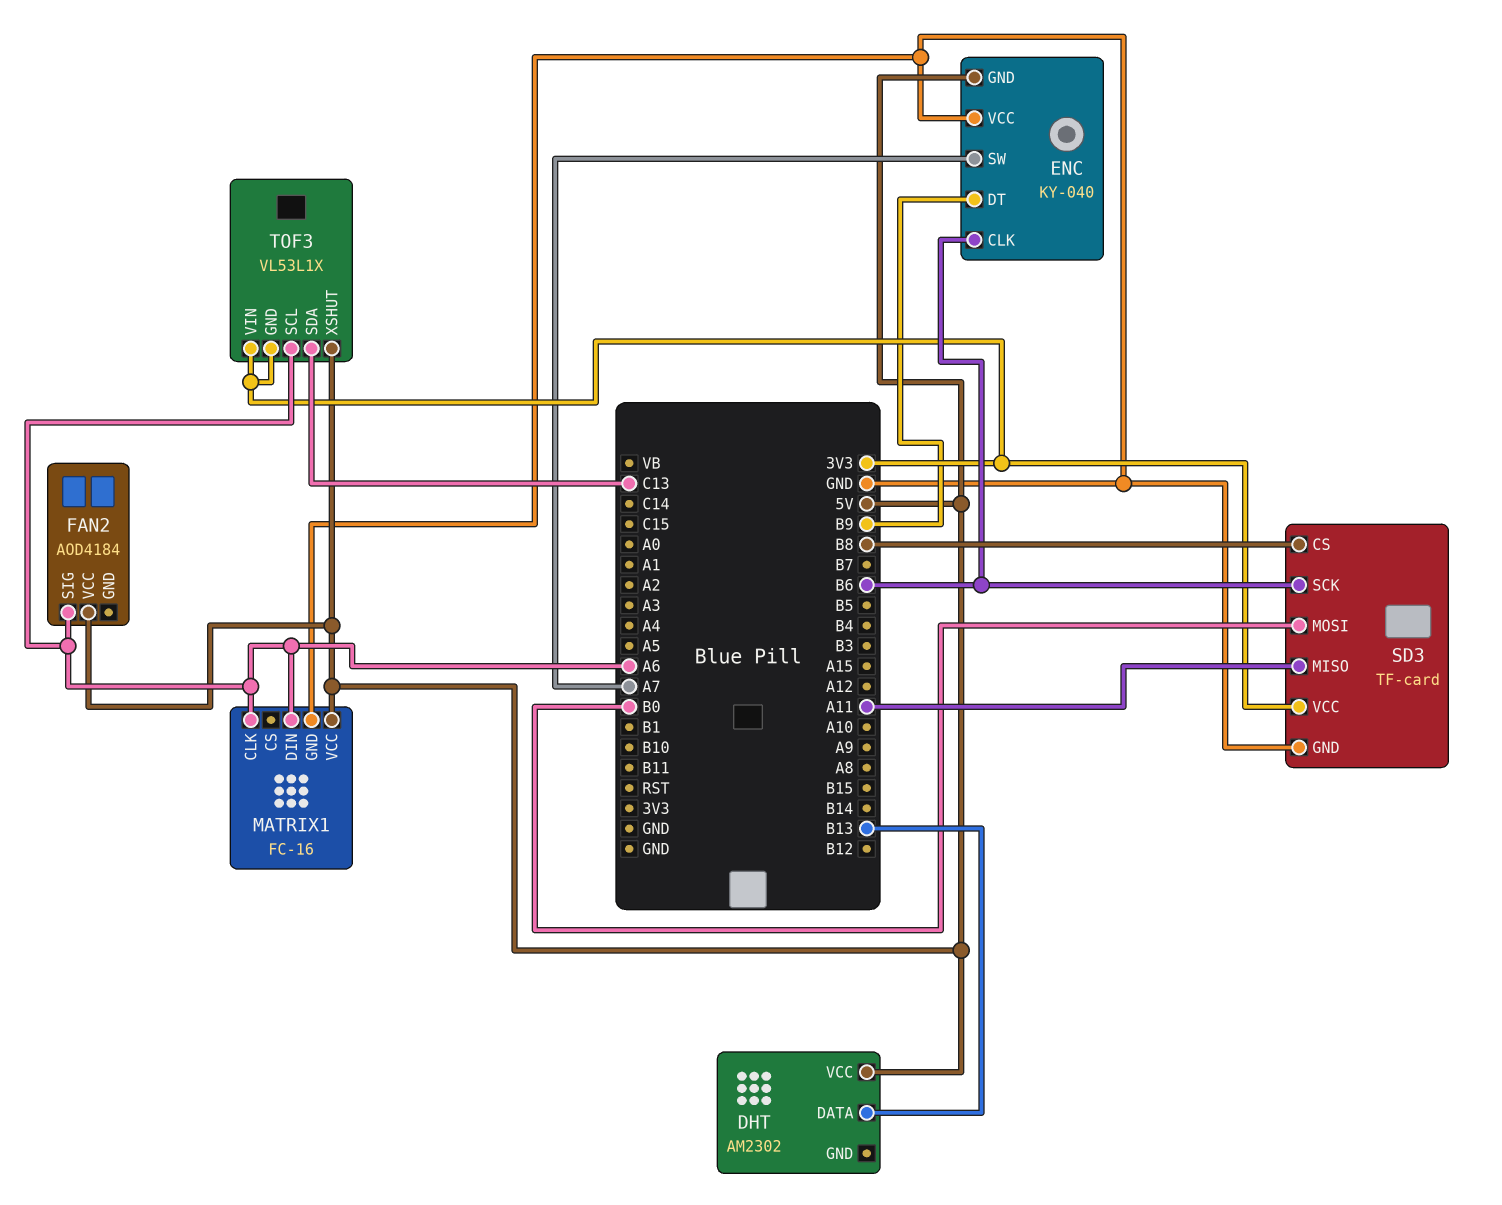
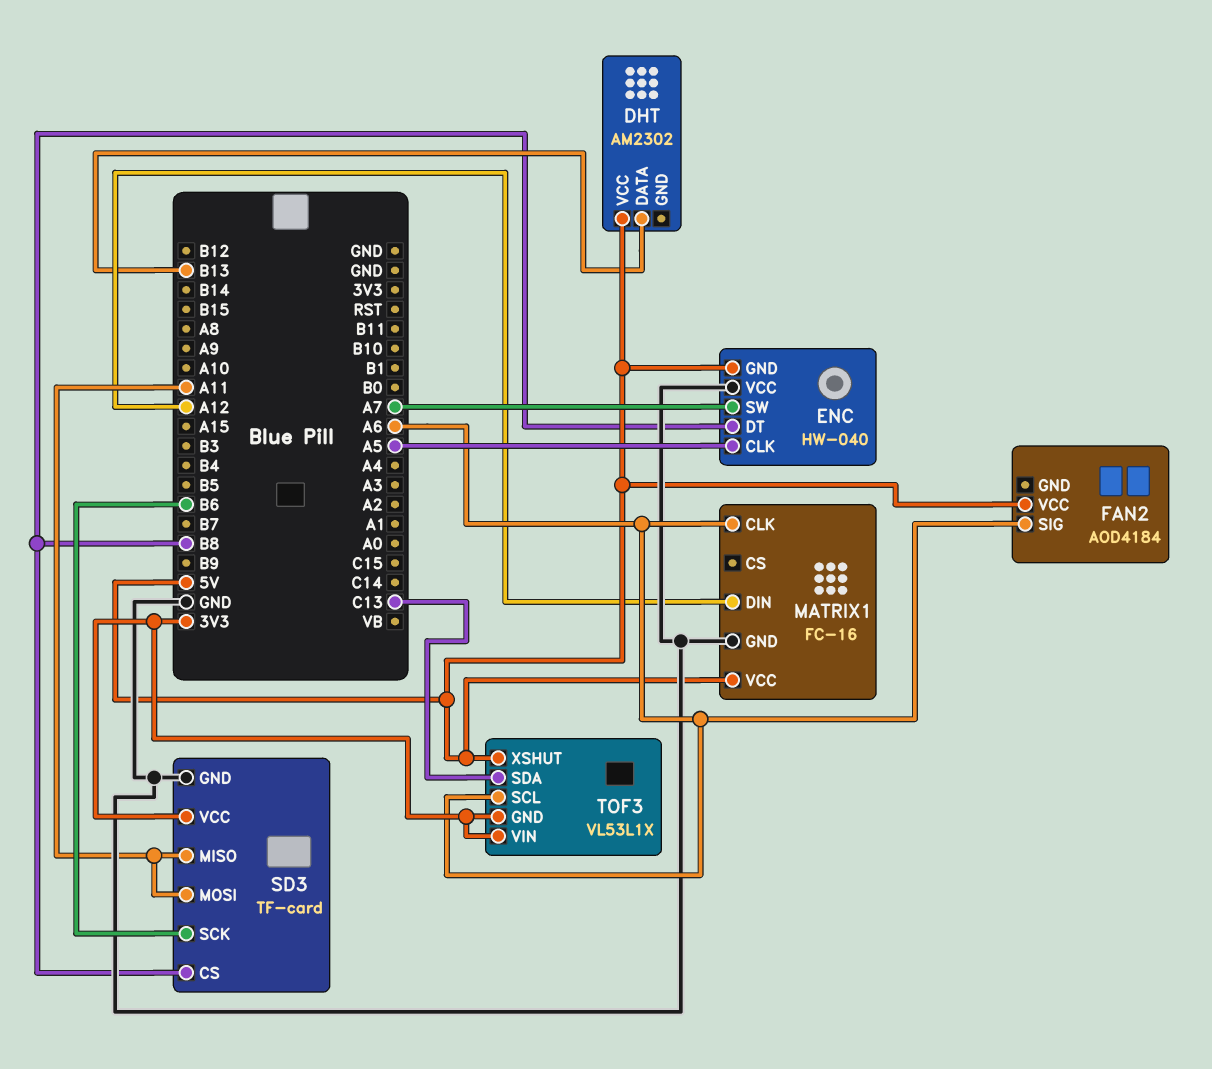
ENC: KY-040 -> HW-040
ENC pin CLK: B6 -> A5
ENC pin DT: B9 -> B8
MATRIX1 pin DIN: A6 -> A12
SD3 pin MOSI: B0 -> A11

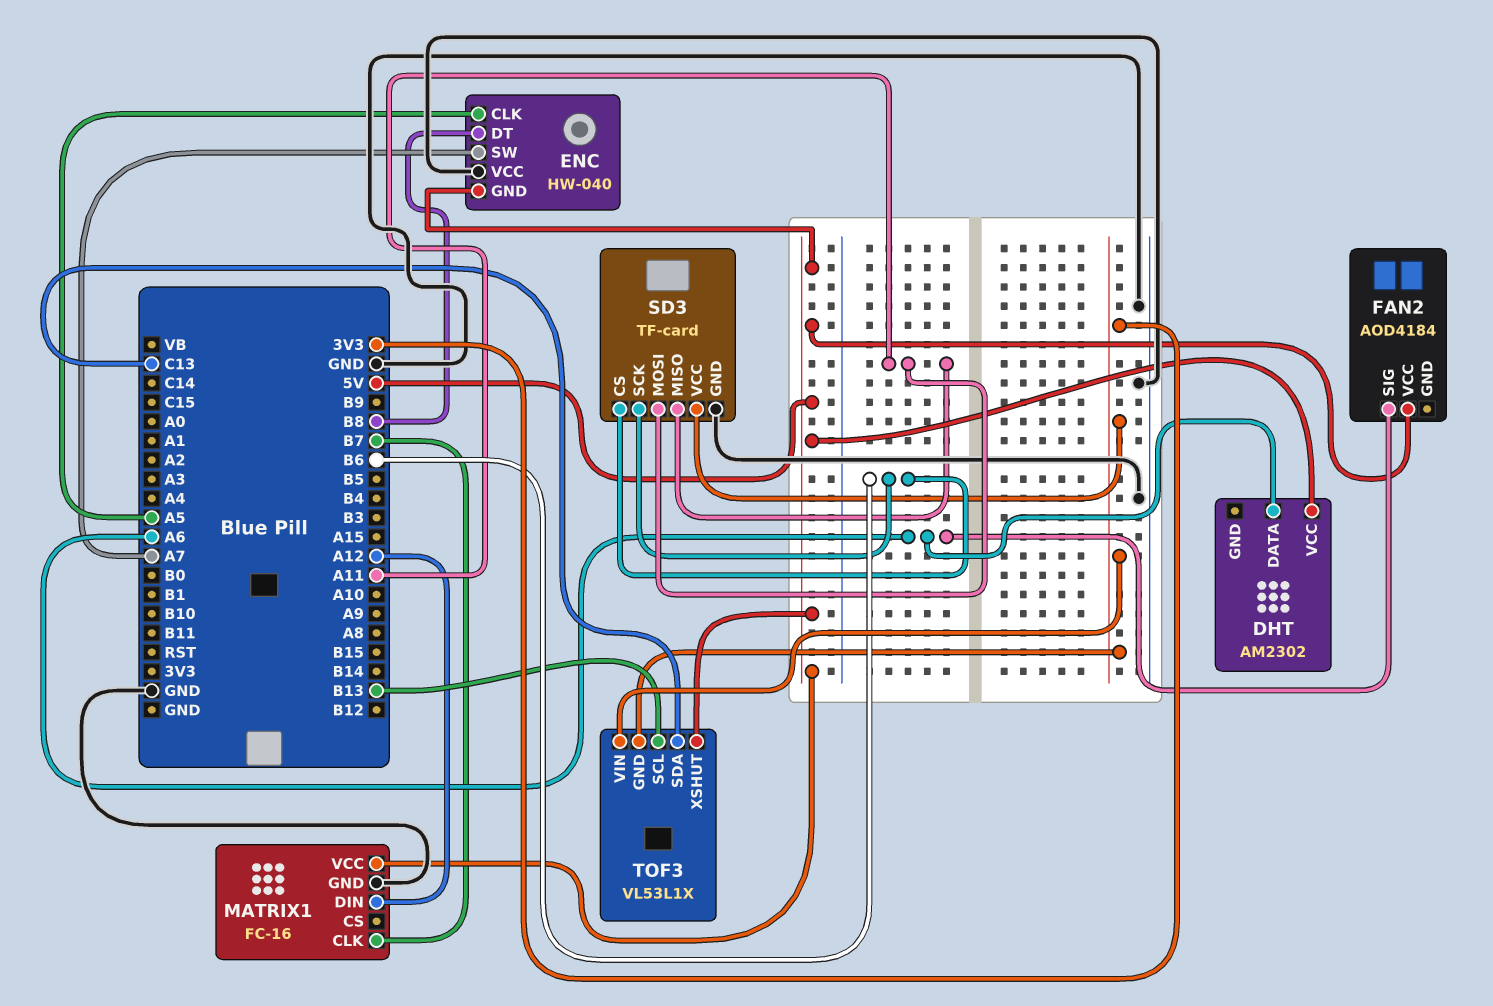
DHT pin DATA: B13 -> A6
MATRIX1 pin CLK: A6 -> B7
SD3 pin CS: B8 -> B6
TOF3 pin SCL: A6 -> B13

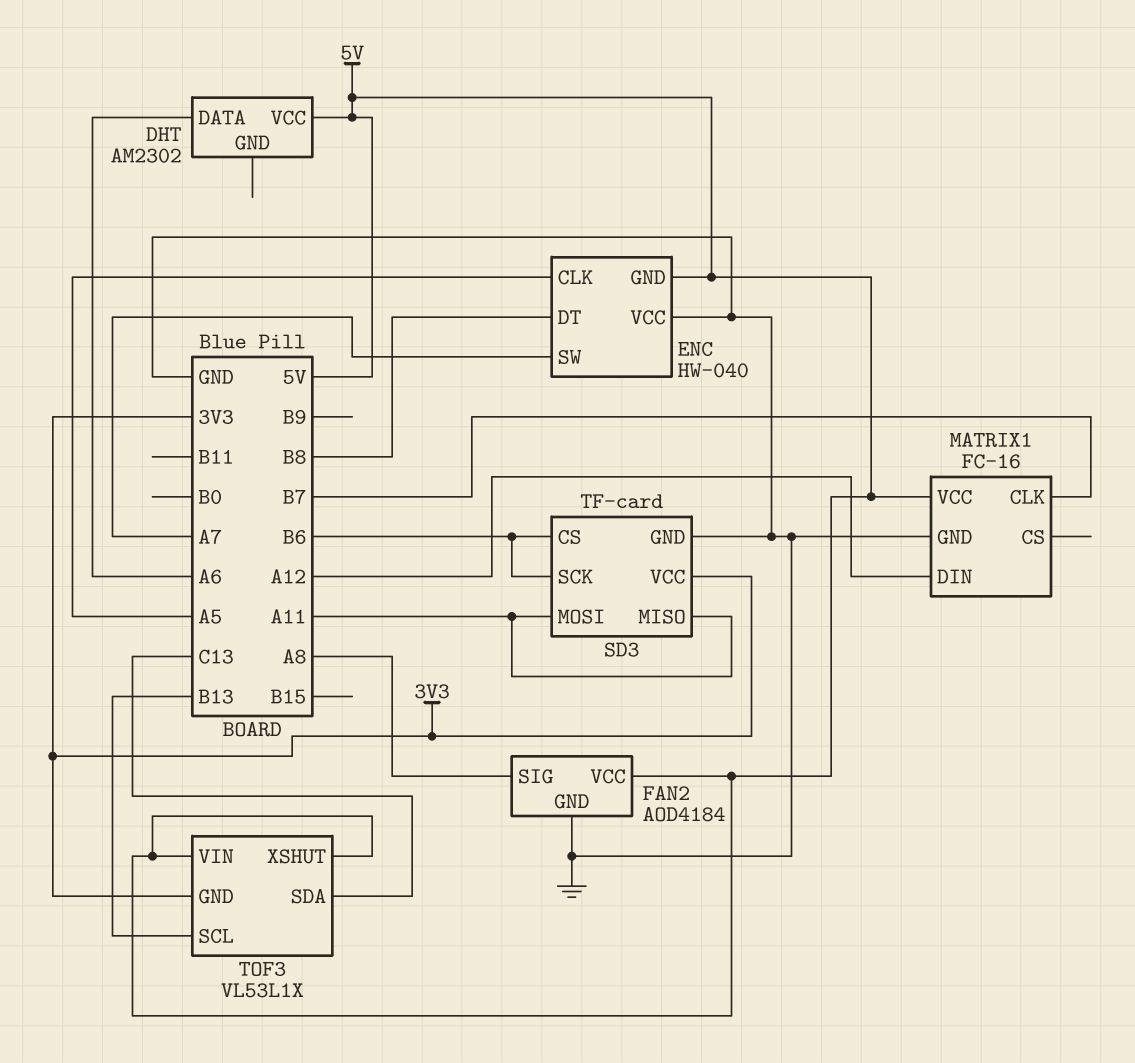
FAN2 pin GND: none -> GND
FAN2 pin SIG: A6 -> A8
TOF3 pin VIN: 3V3 -> 5V

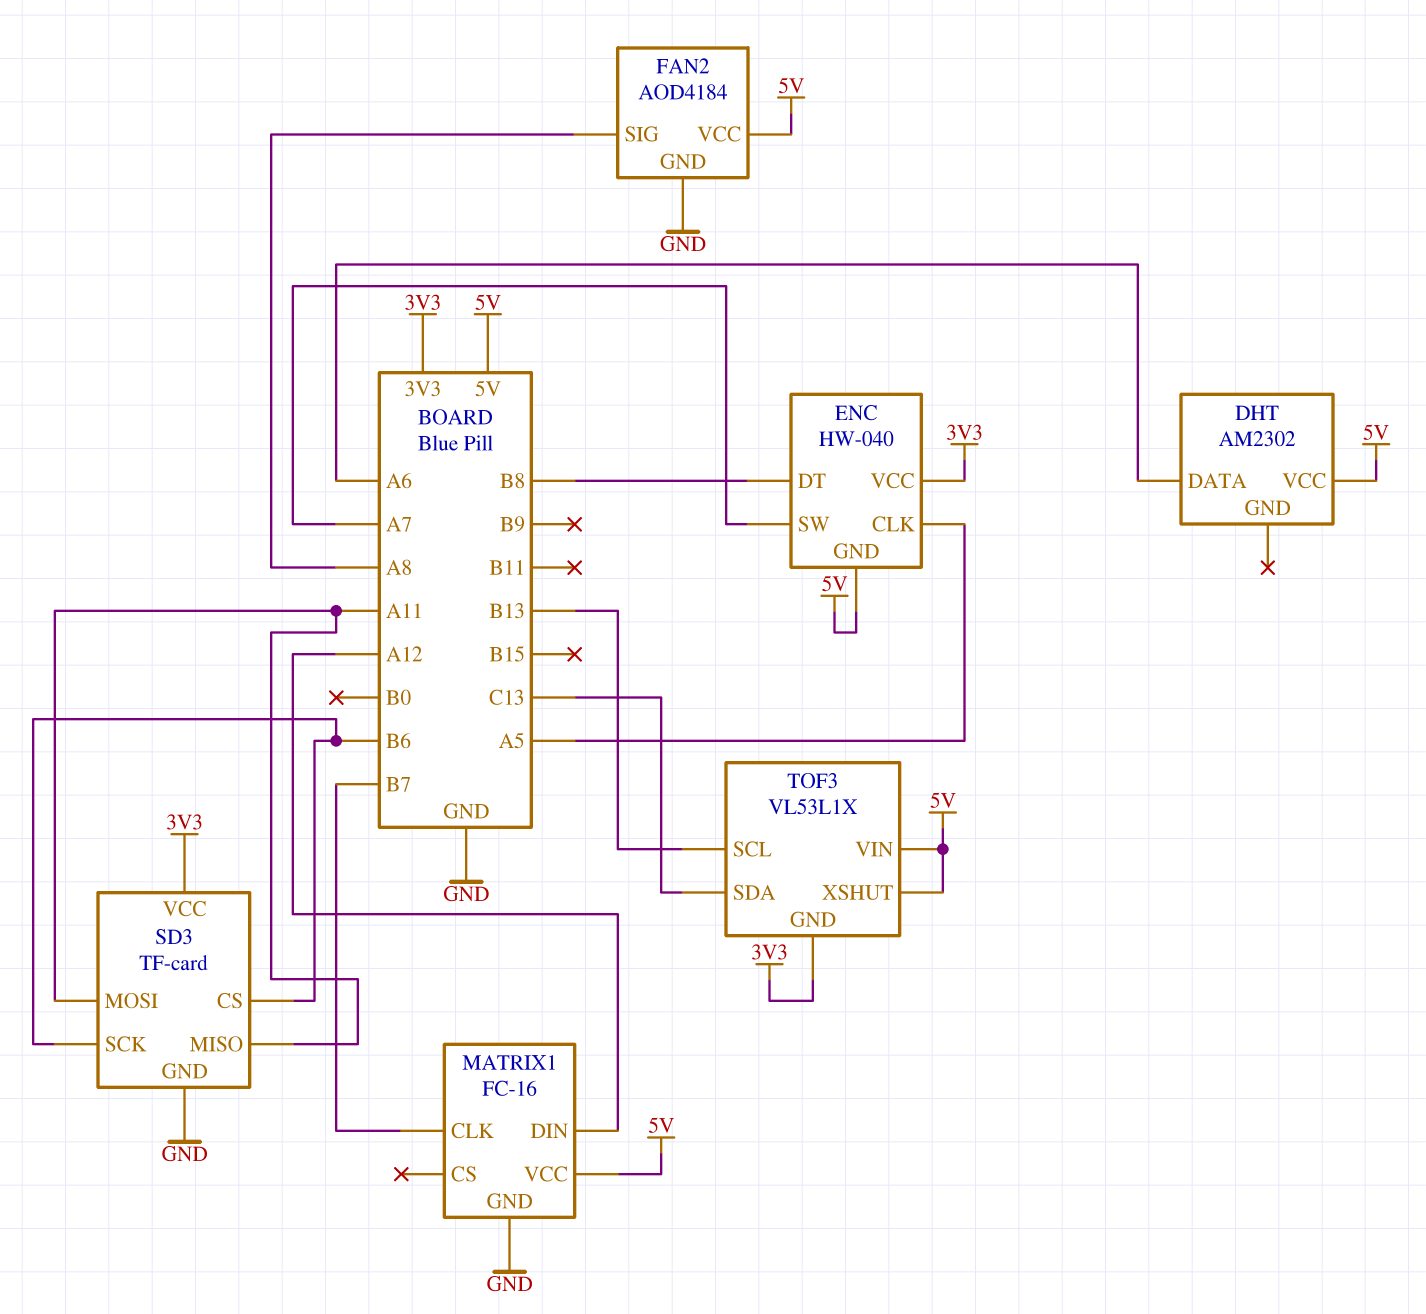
ENC pin VCC: GND -> 3V3

